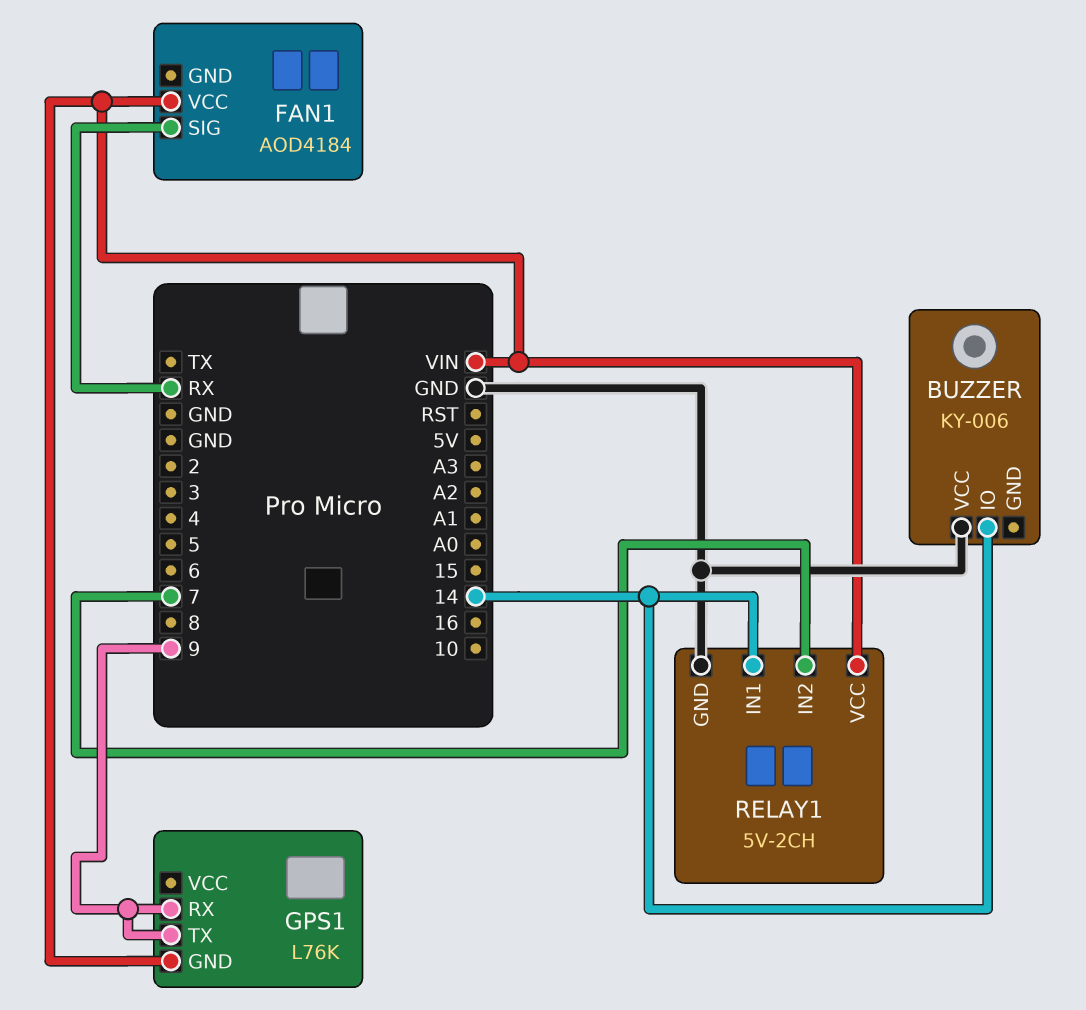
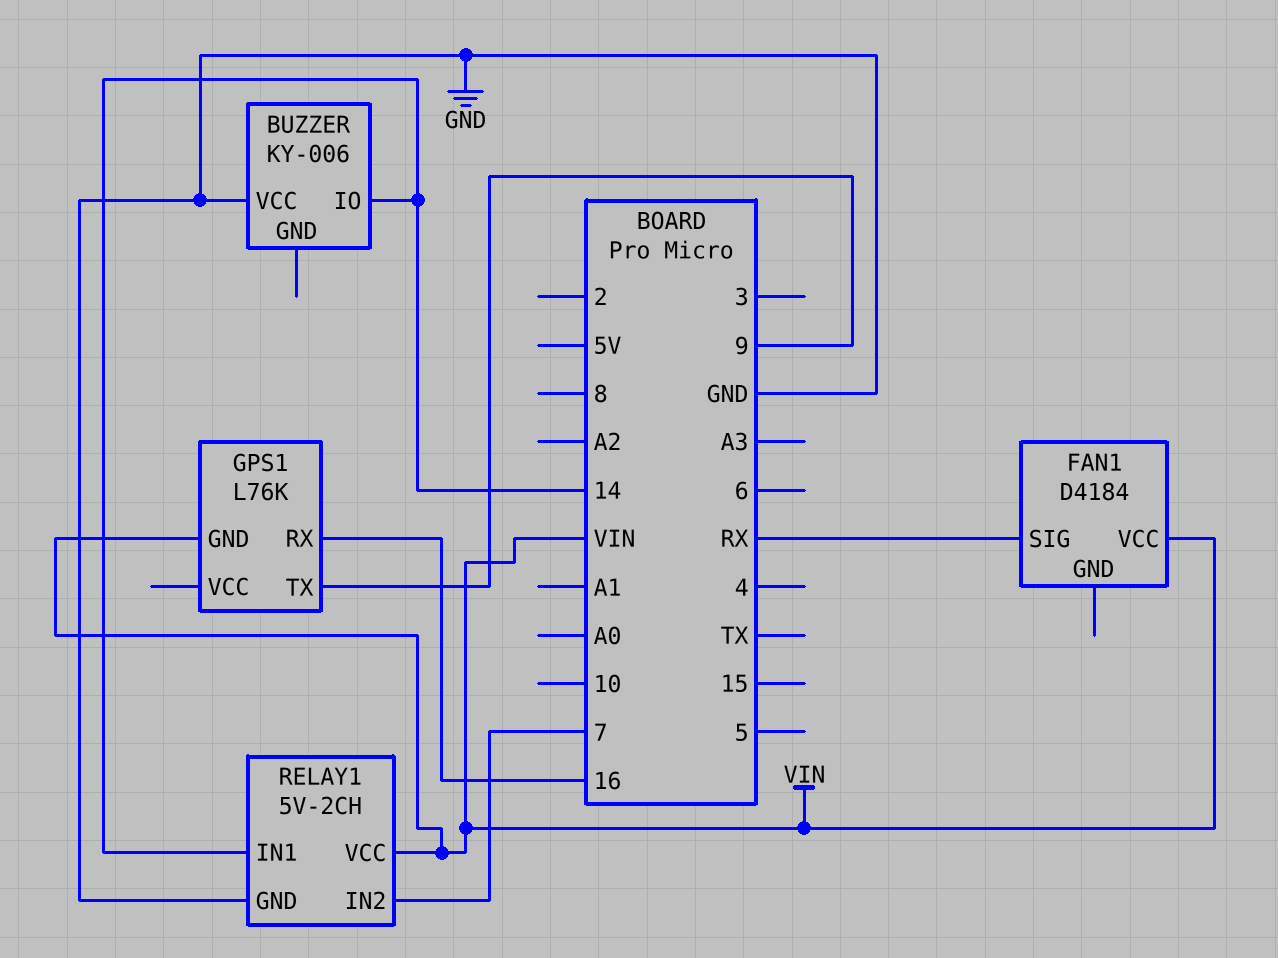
FAN1: AOD4184 -> D4184
GPS1 pin RX: 9 -> 16

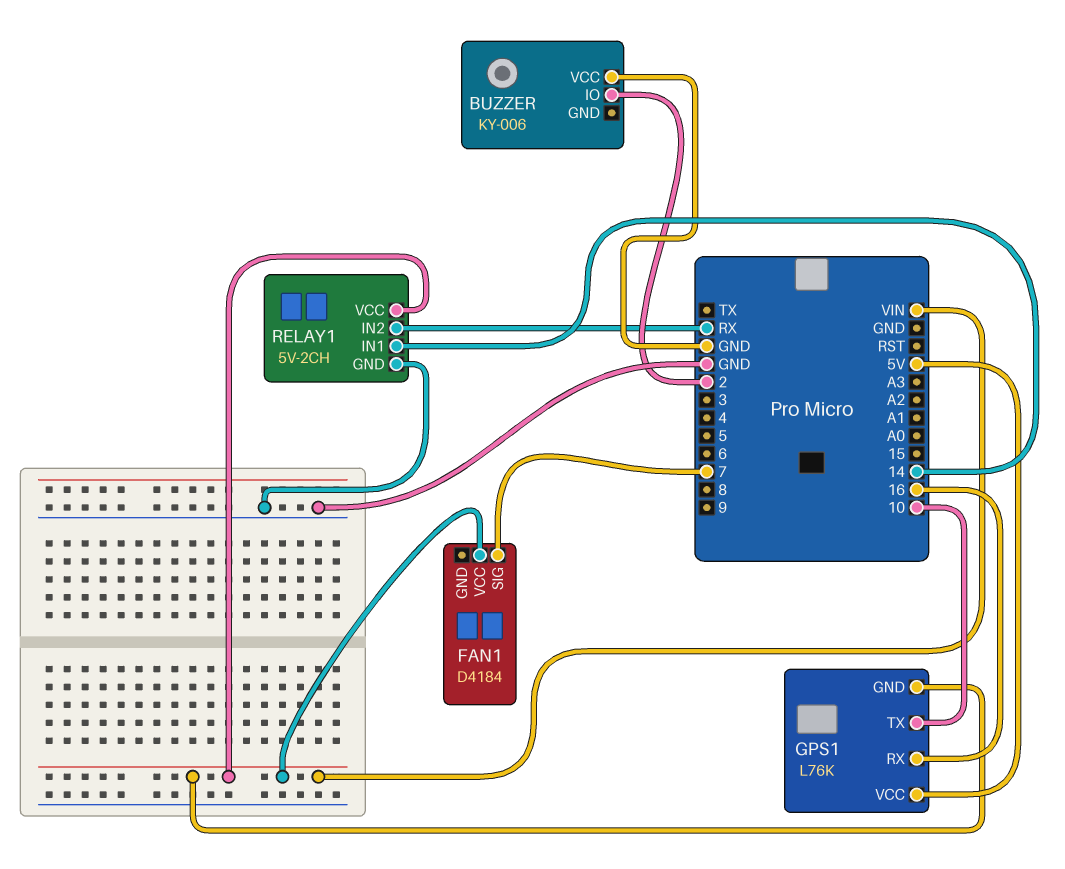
BUZZER pin IO: 14 -> 2
FAN1 pin SIG: RX -> 7
GPS1 pin TX: 9 -> 10
GPS1 pin VCC: none -> 5V
RELAY1 pin IN2: 7 -> RX

